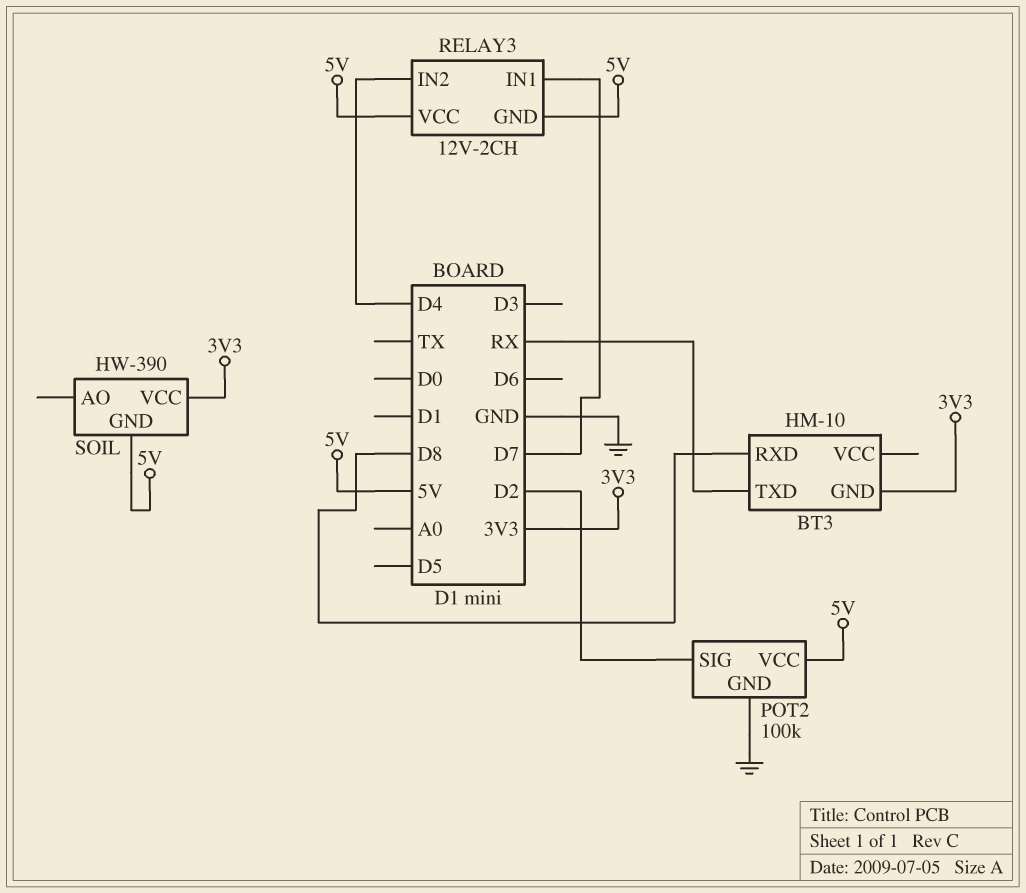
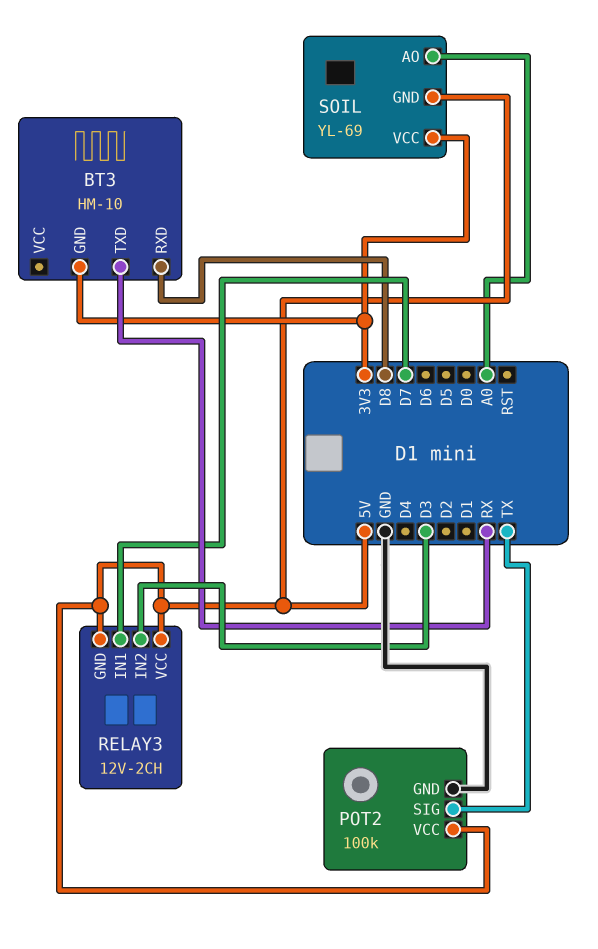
POT2 pin SIG: D2 -> TX
RELAY3 pin IN2: D4 -> D3
SOIL: HW-390 -> YL-69
SOIL pin AO: none -> A0

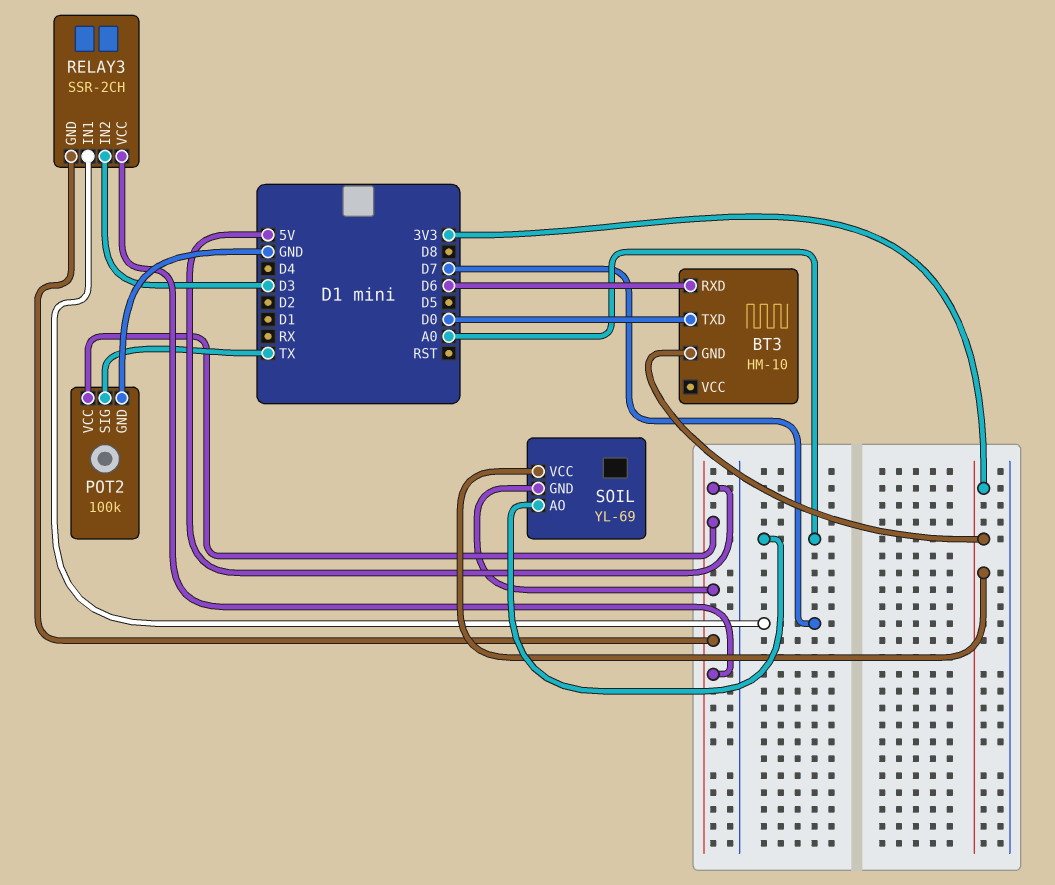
BT3 pin RXD: D8 -> D6
BT3 pin TXD: RX -> D0
RELAY3: 12V-2CH -> SSR-2CH

